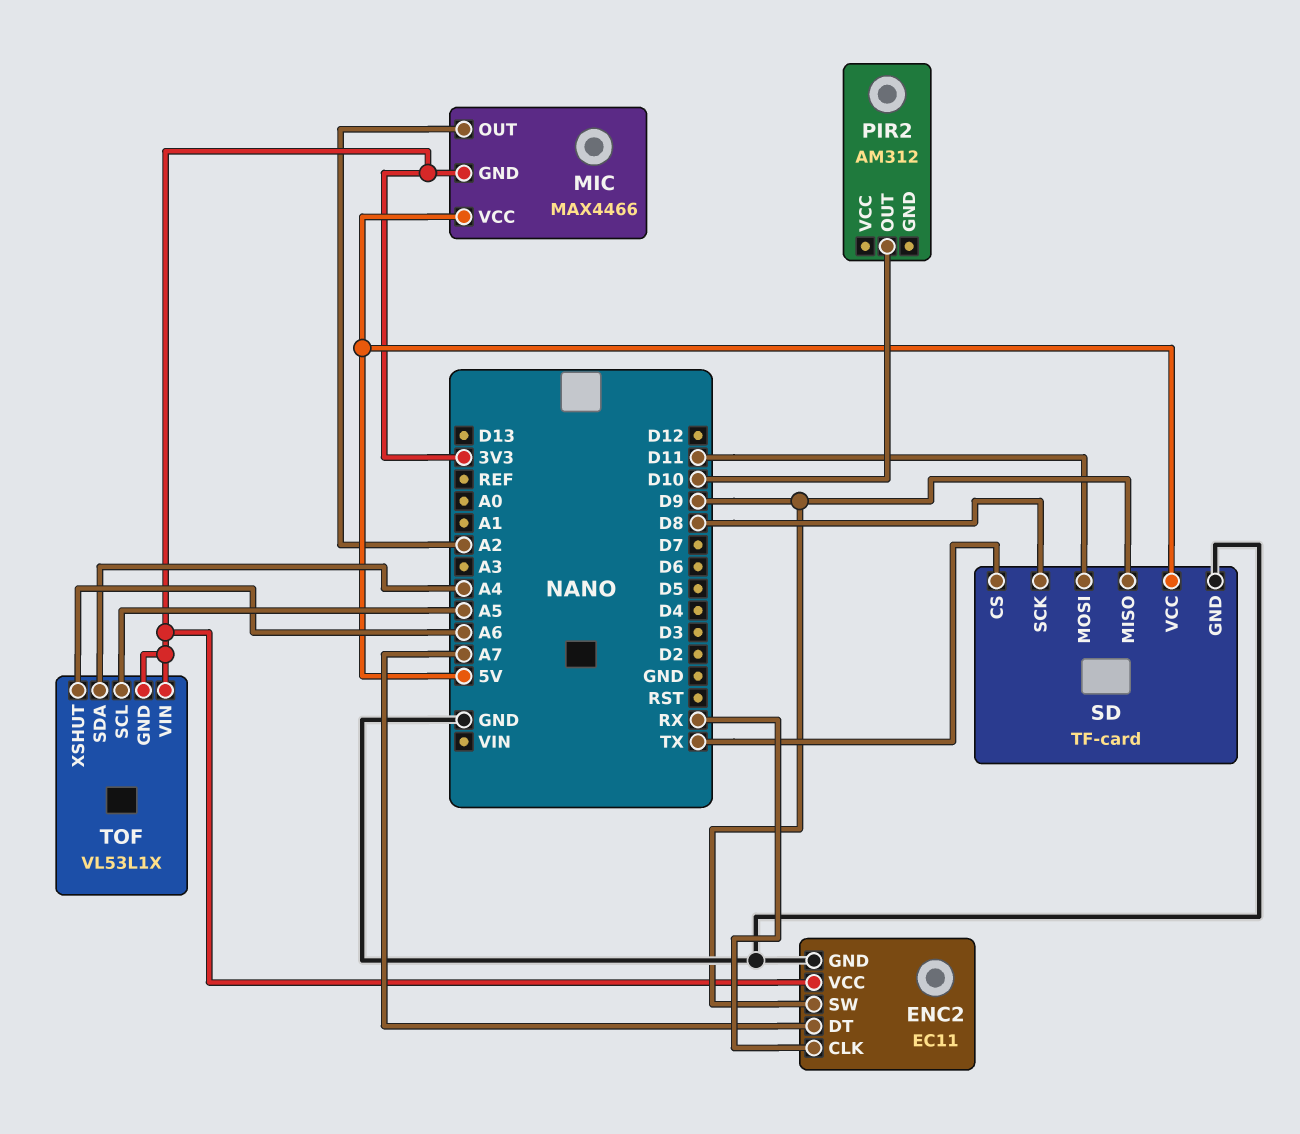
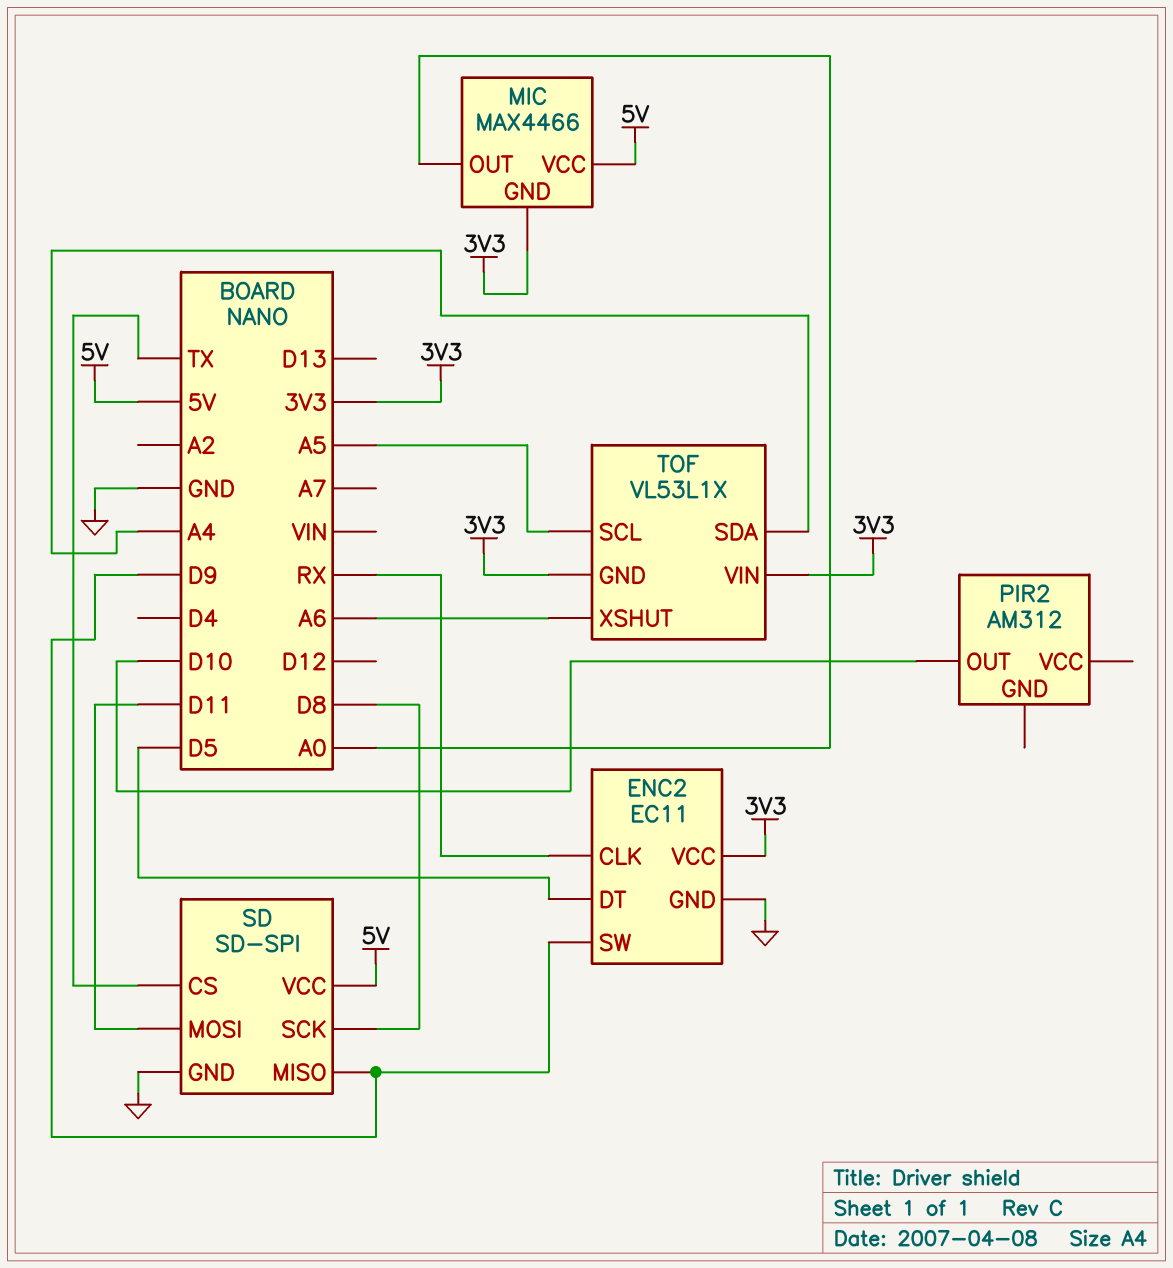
ENC2 pin DT: A7 -> D5
MIC pin OUT: A2 -> A0
SD: TF-card -> SD-SPI

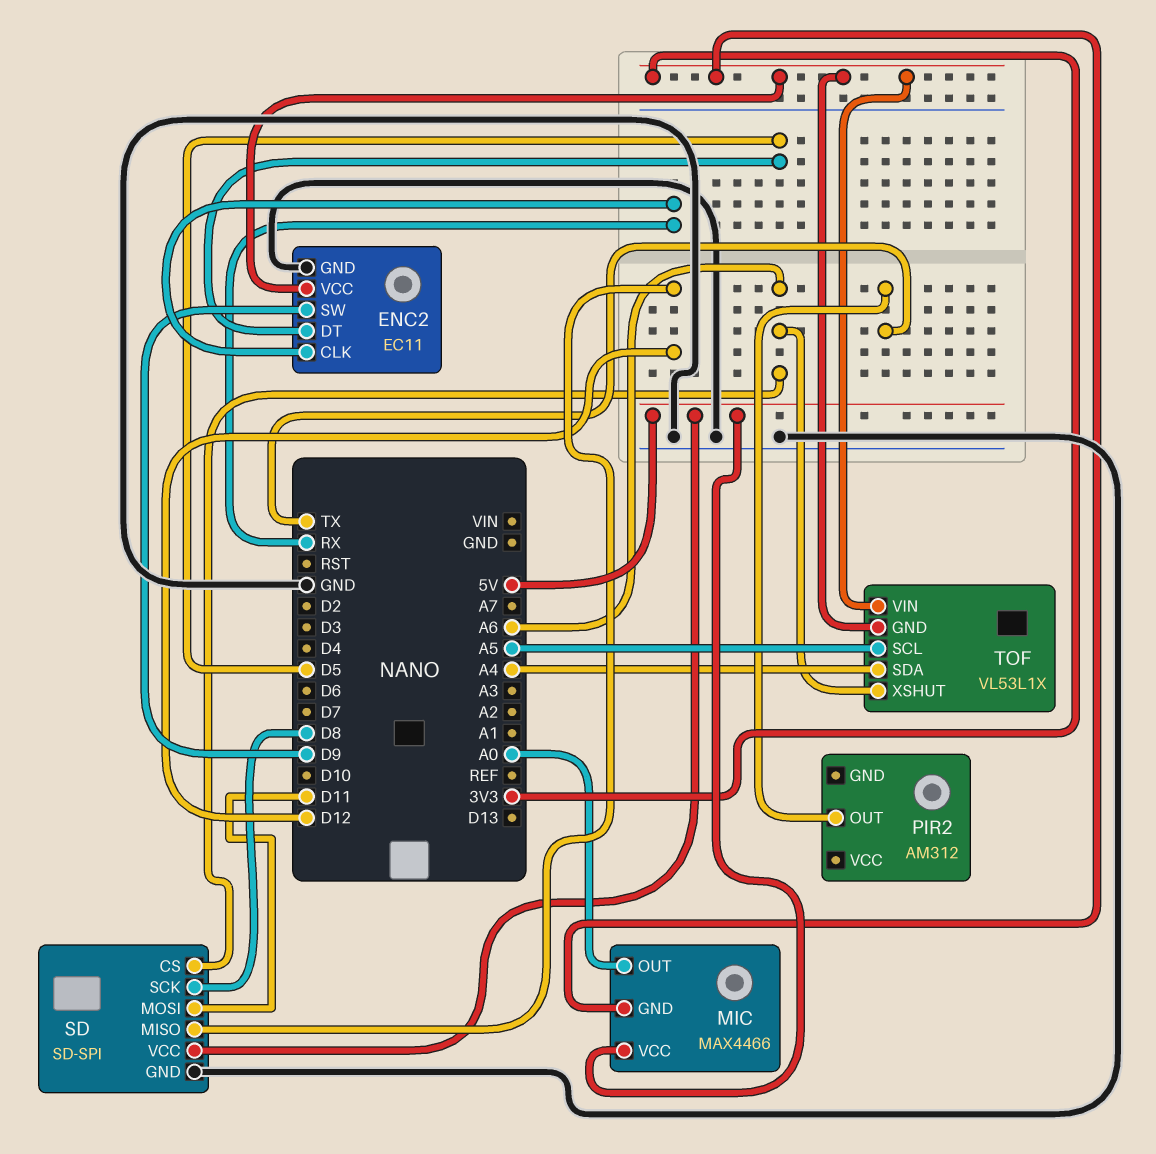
PIR2 pin OUT: D10 -> TX
SD pin CS: TX -> A6
SD pin MISO: D9 -> D12

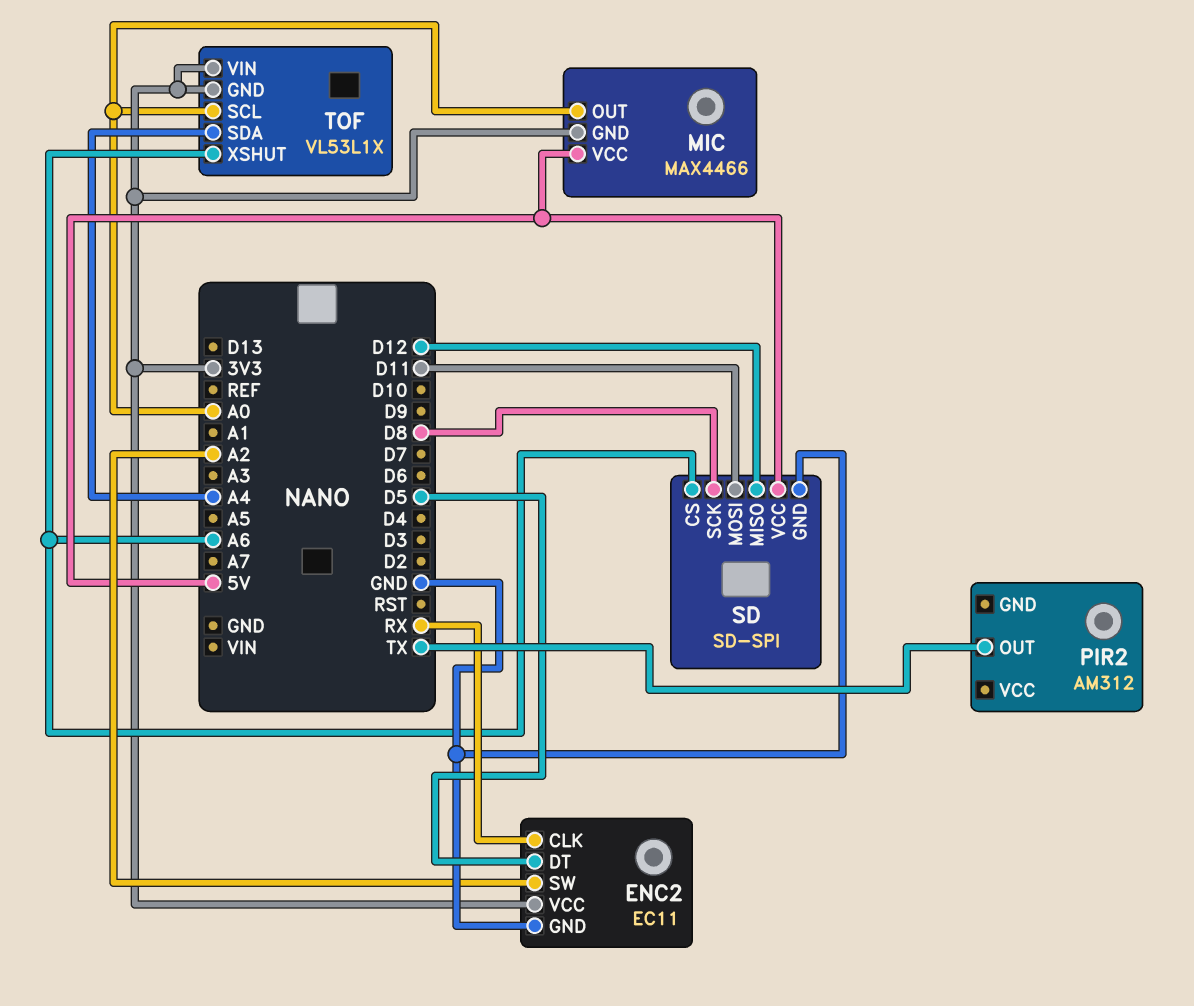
ENC2 pin SW: D9 -> A2
TOF pin SCL: A5 -> A0

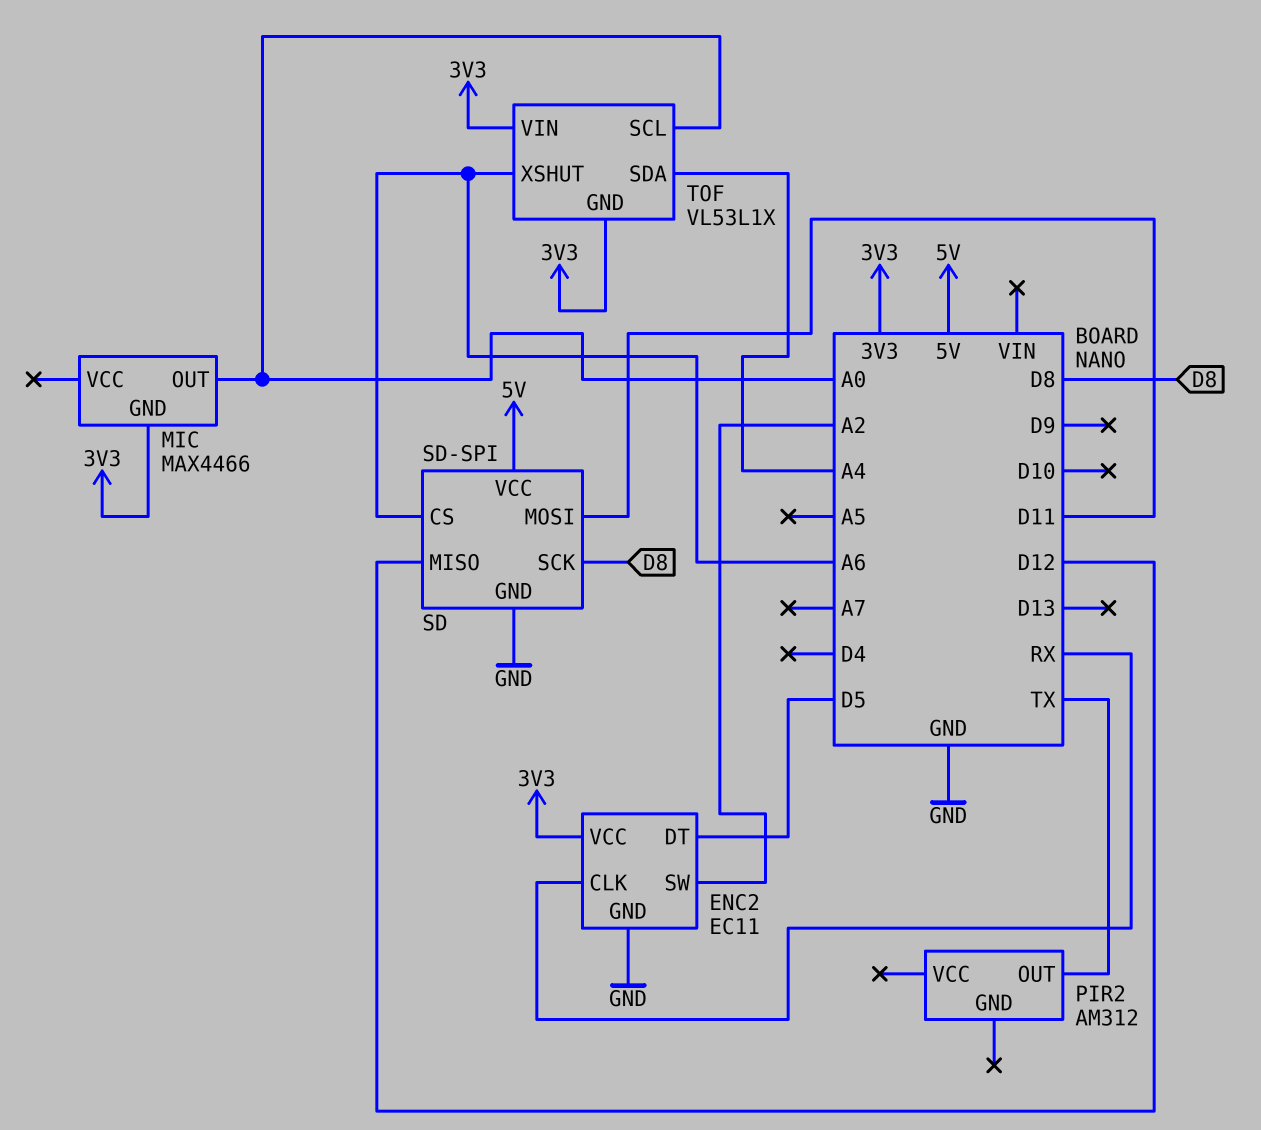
MIC pin VCC: 5V -> none

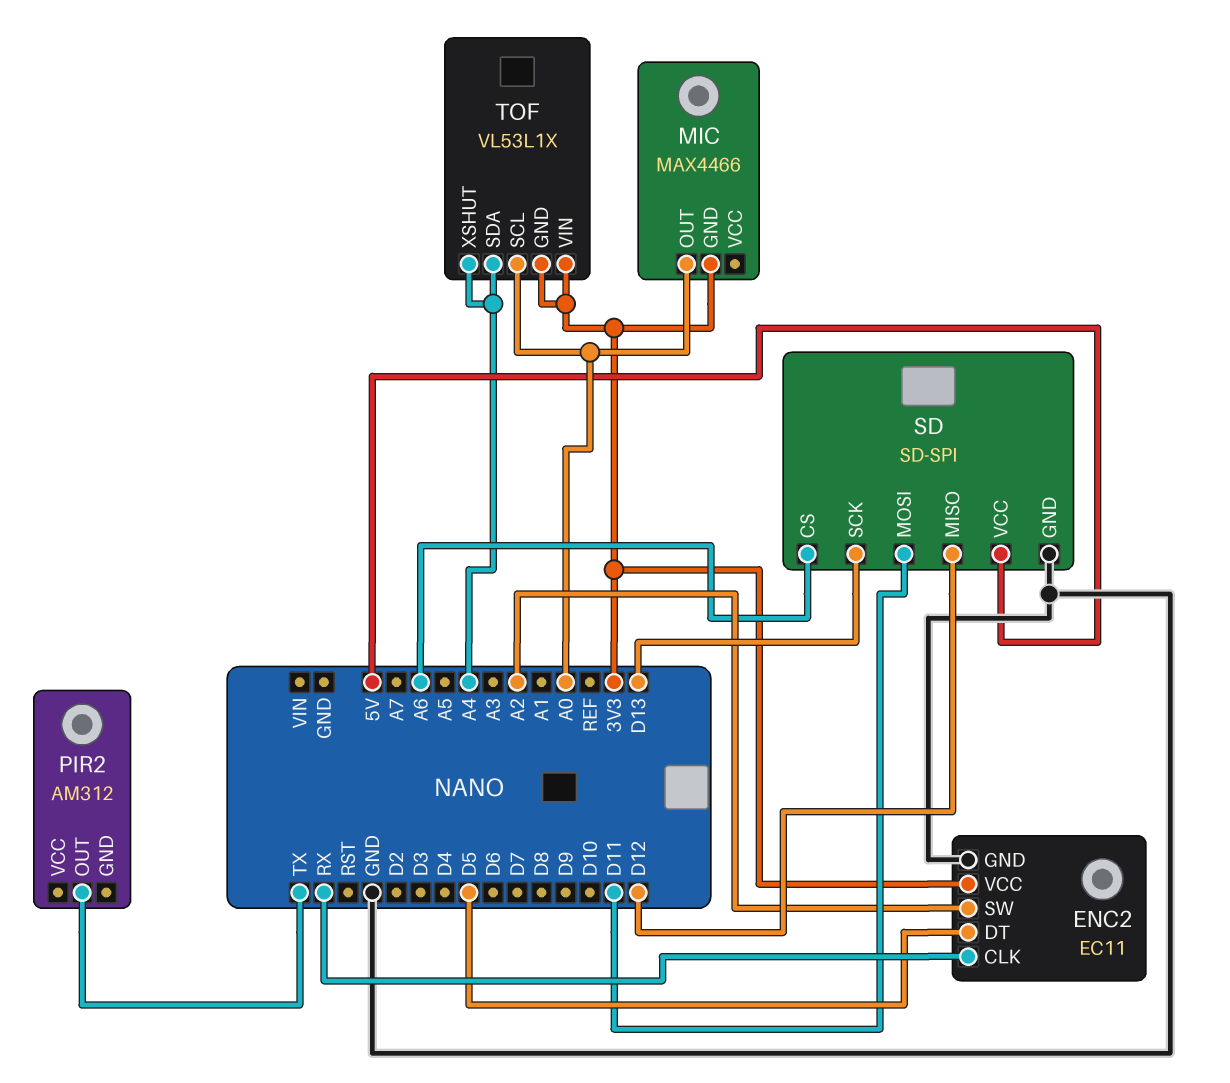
SD pin SCK: D8 -> D13
TOF pin XSHUT: A6 -> A4

